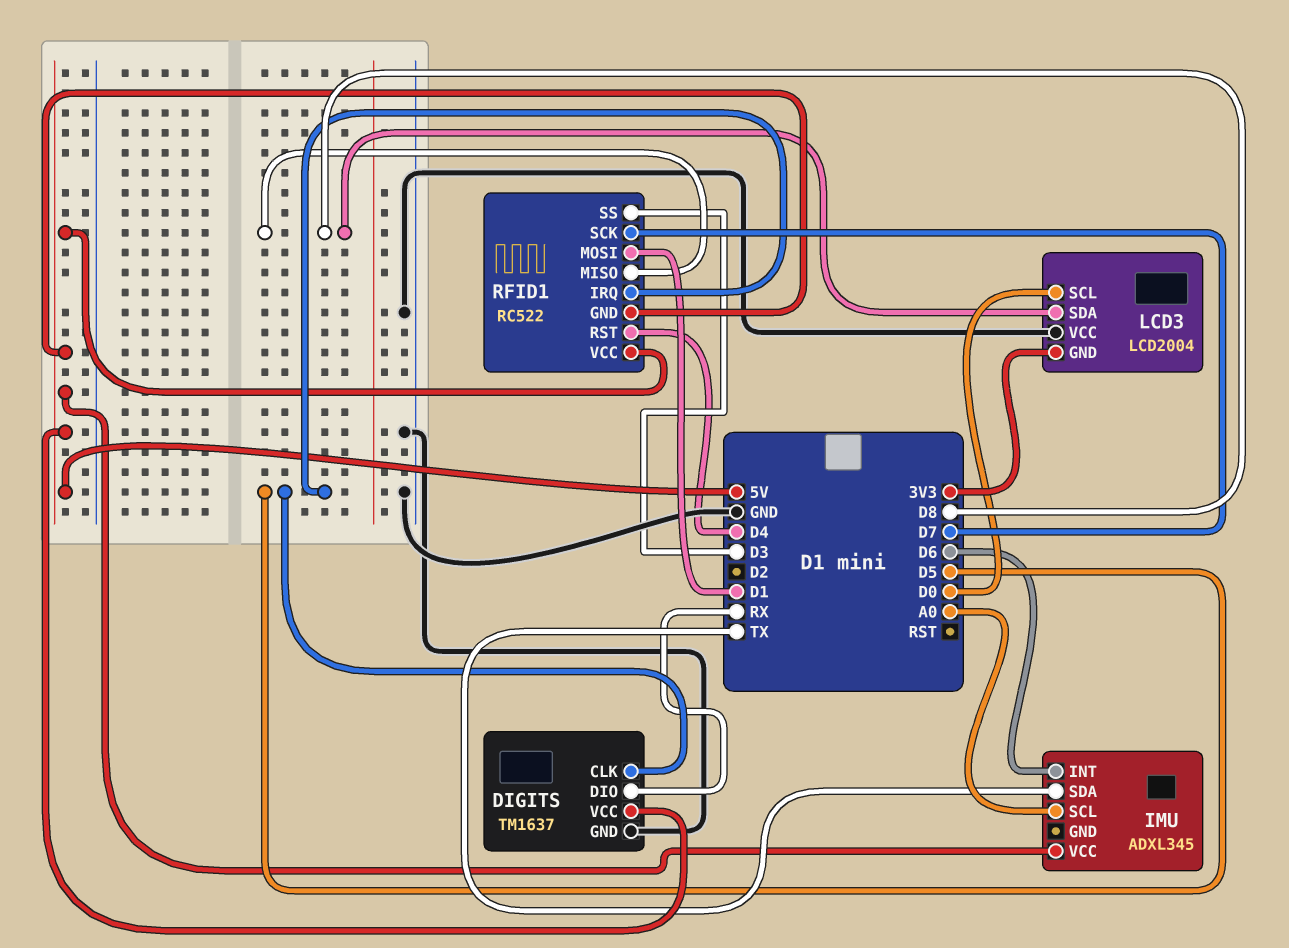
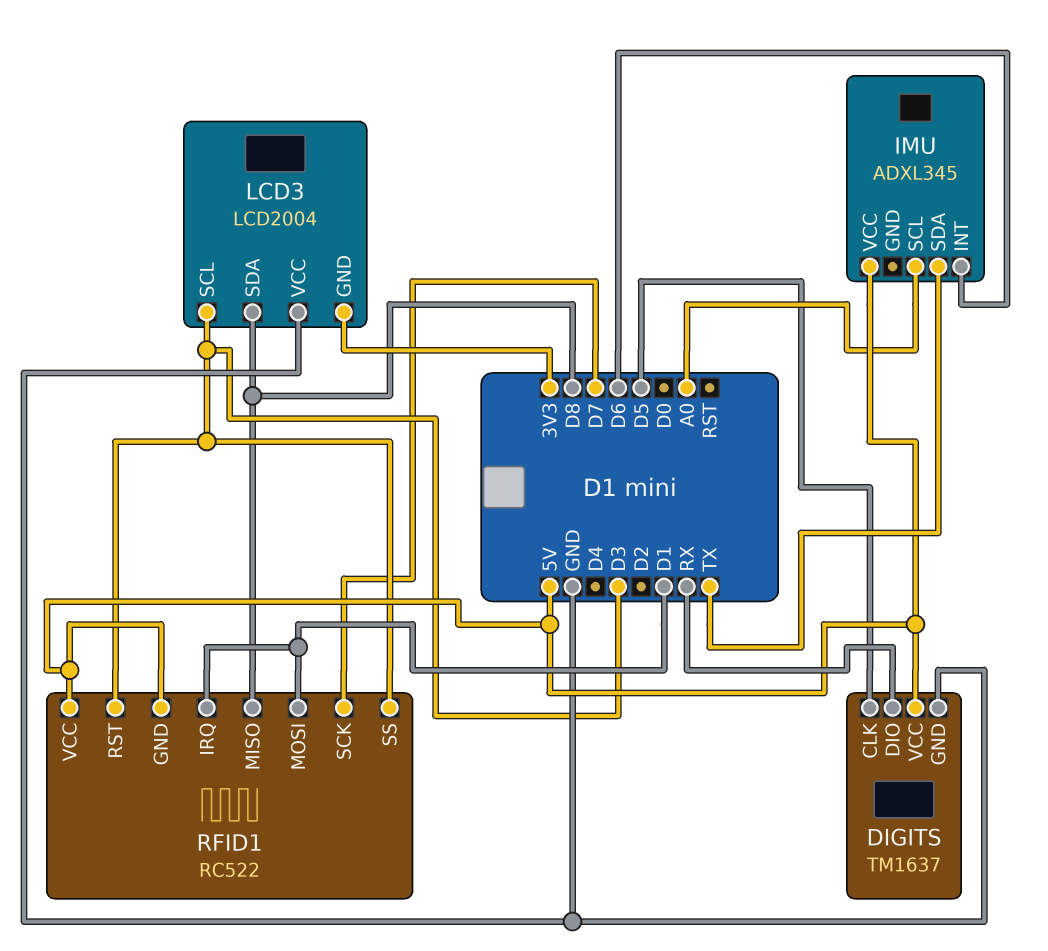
LCD3 pin SCL: D0 -> D3
RFID1 pin IRQ: D5 -> D1
RFID1 pin RST: D4 -> D3

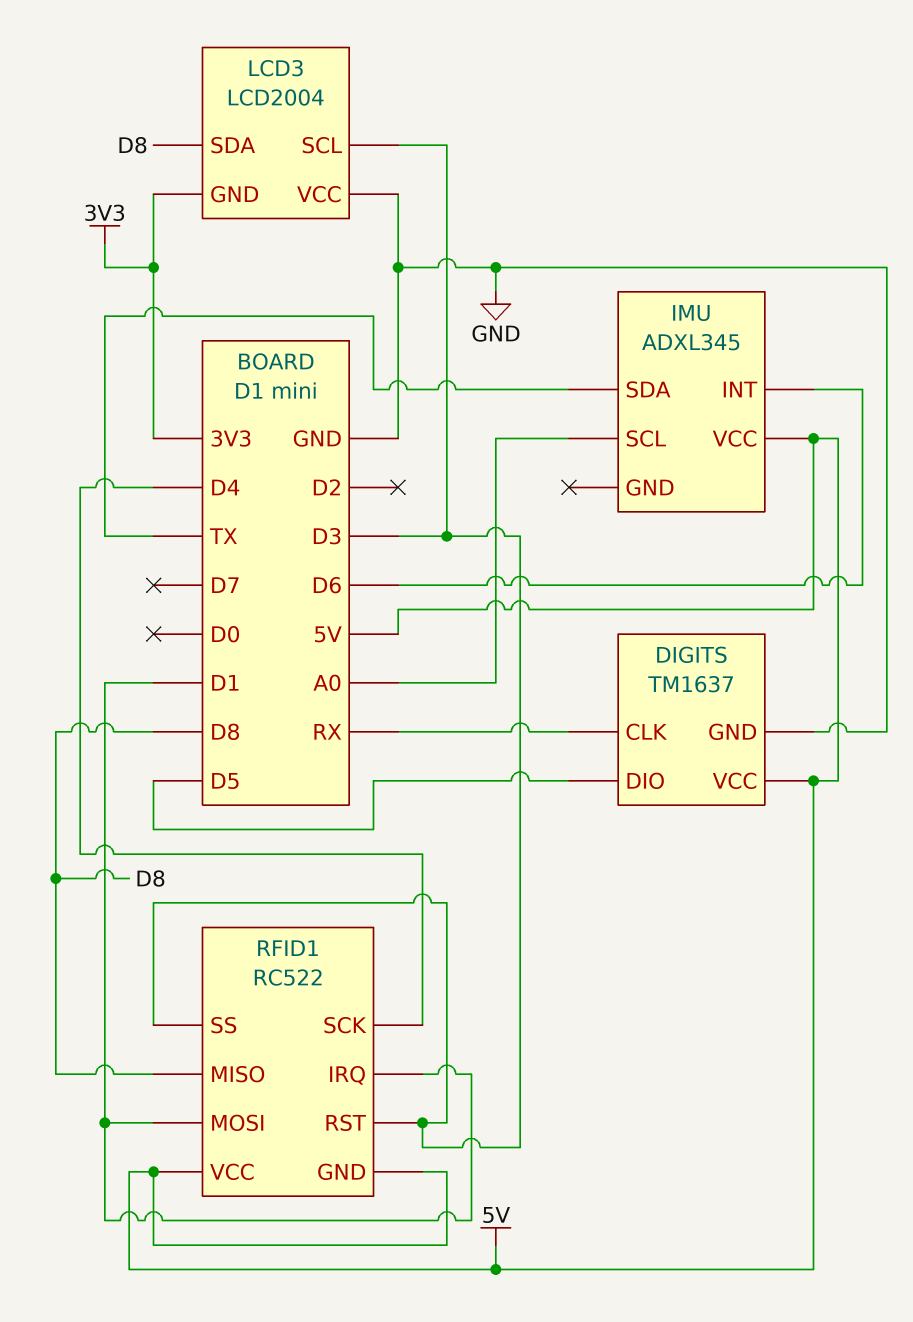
DIGITS pin CLK: D5 -> RX
DIGITS pin DIO: RX -> D5
RFID1 pin SCK: D7 -> D4

